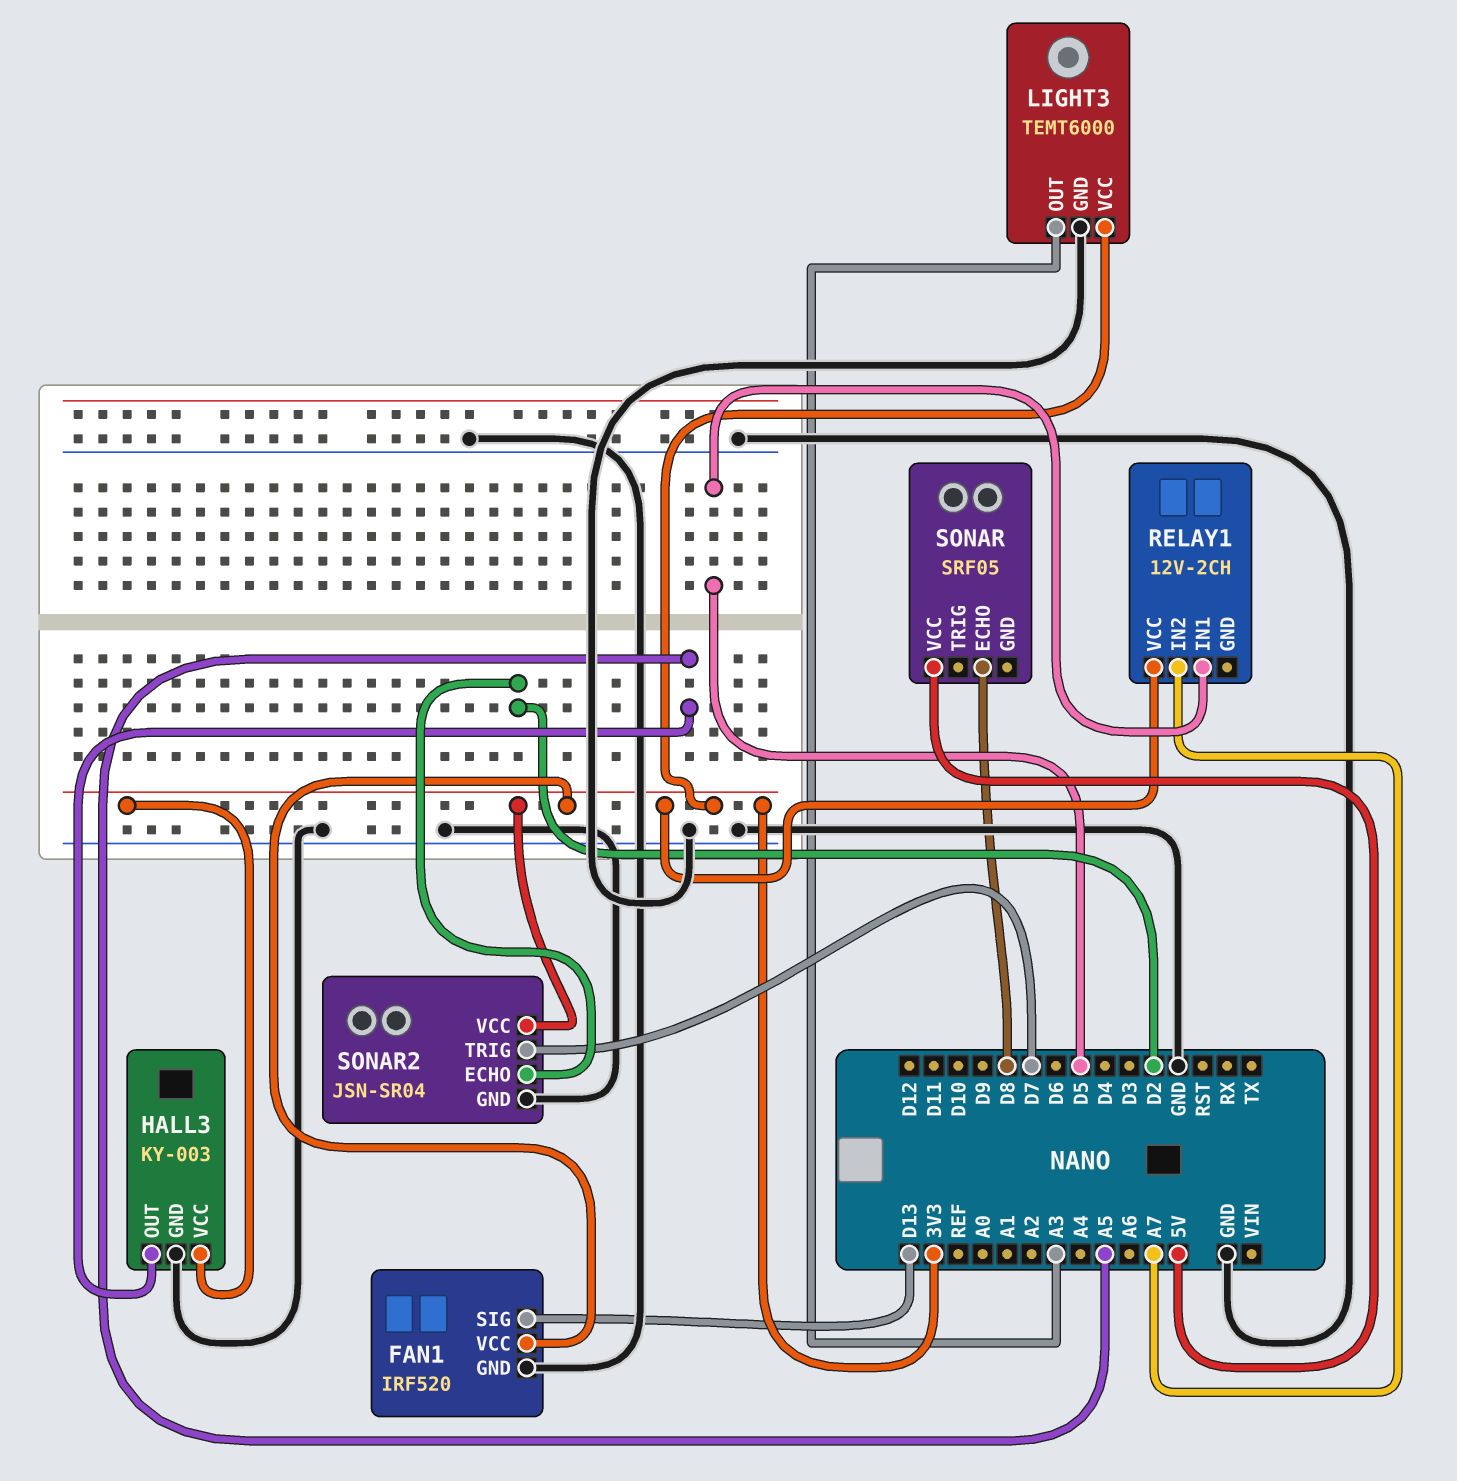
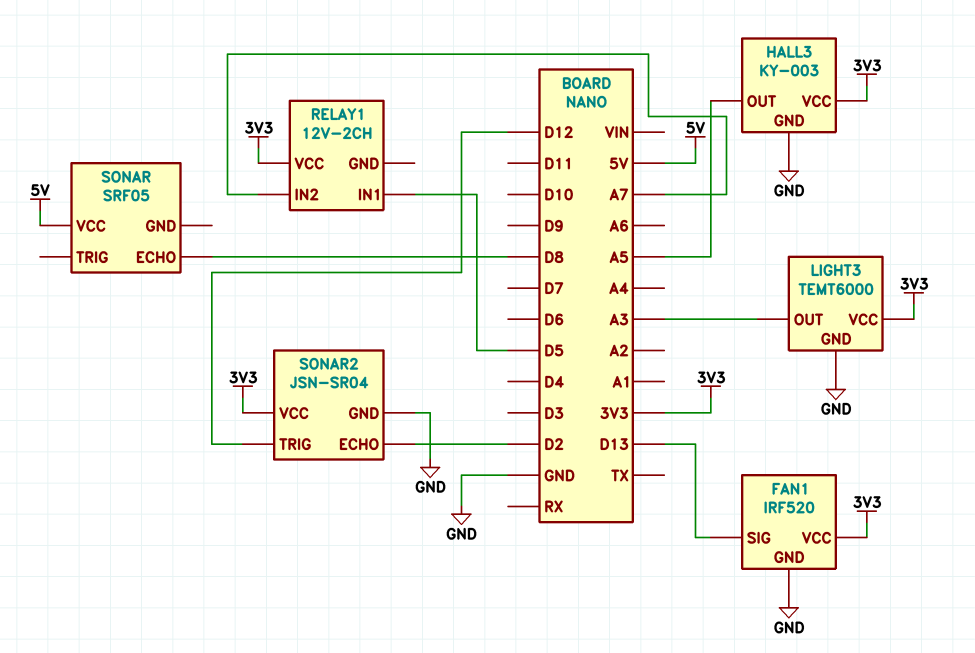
SONAR2 pin TRIG: D7 -> D12

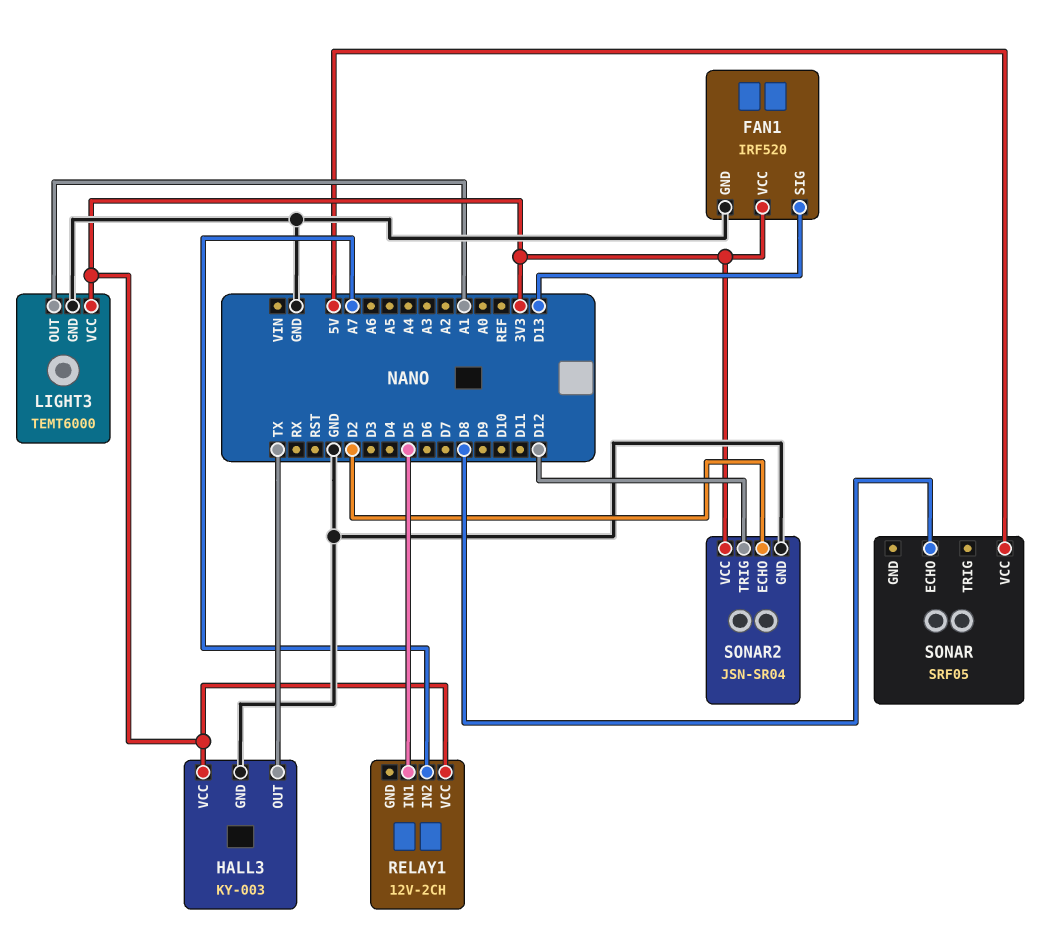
HALL3 pin OUT: A5 -> TX
LIGHT3 pin OUT: A3 -> A1

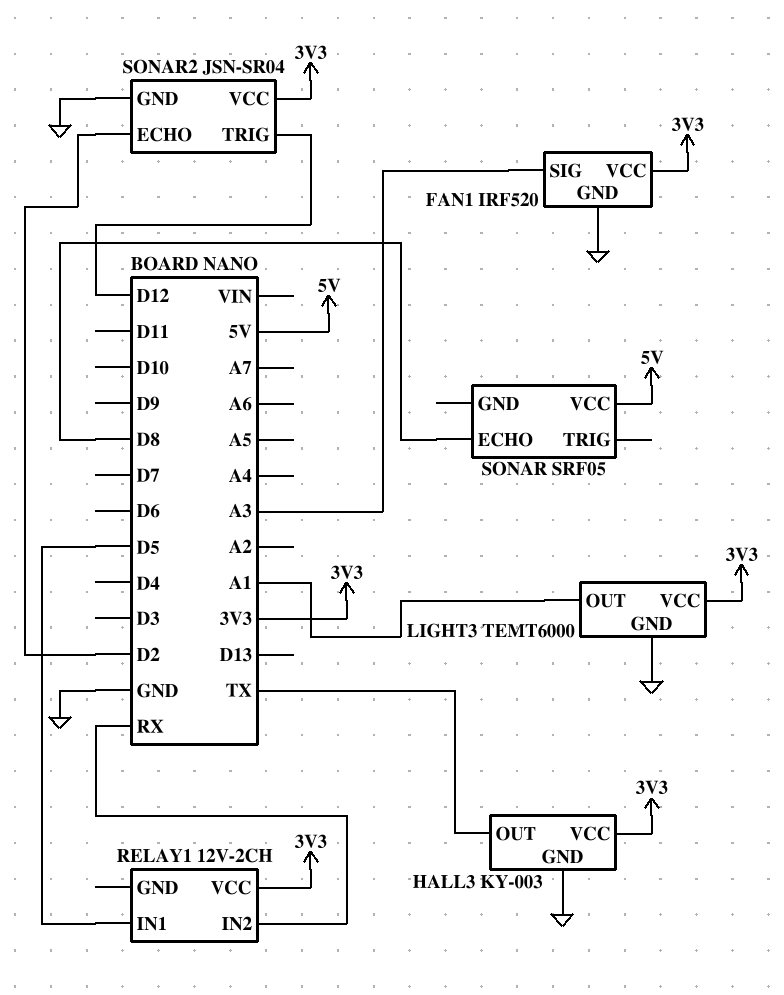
FAN1 pin SIG: D13 -> A3
RELAY1 pin IN2: A7 -> RX

